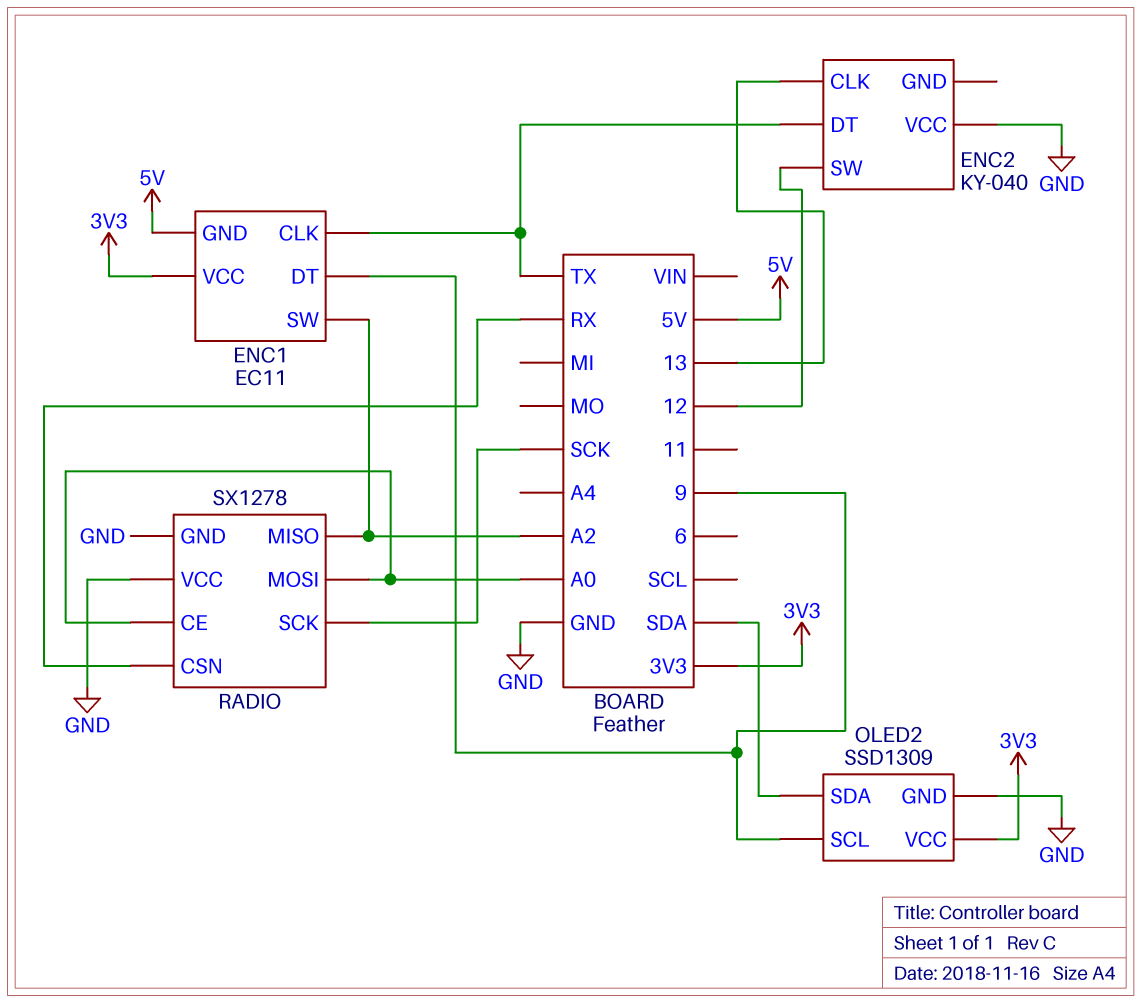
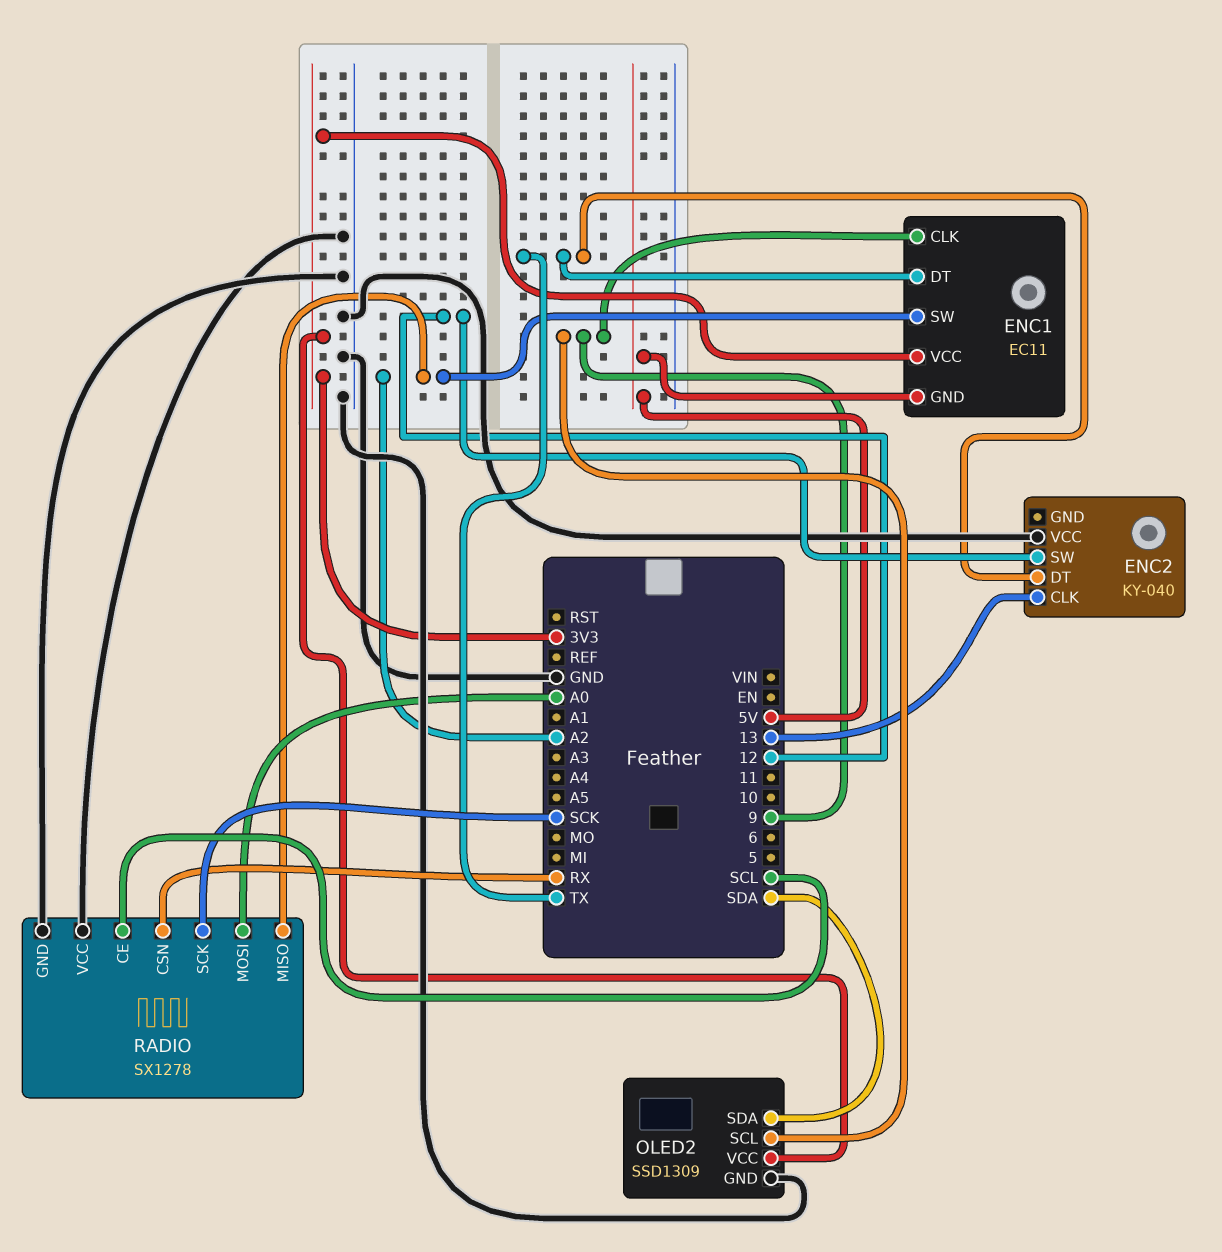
ENC1 pin CLK: TX -> 9
ENC1 pin DT: 9 -> TX
RADIO pin CE: A0 -> SCL

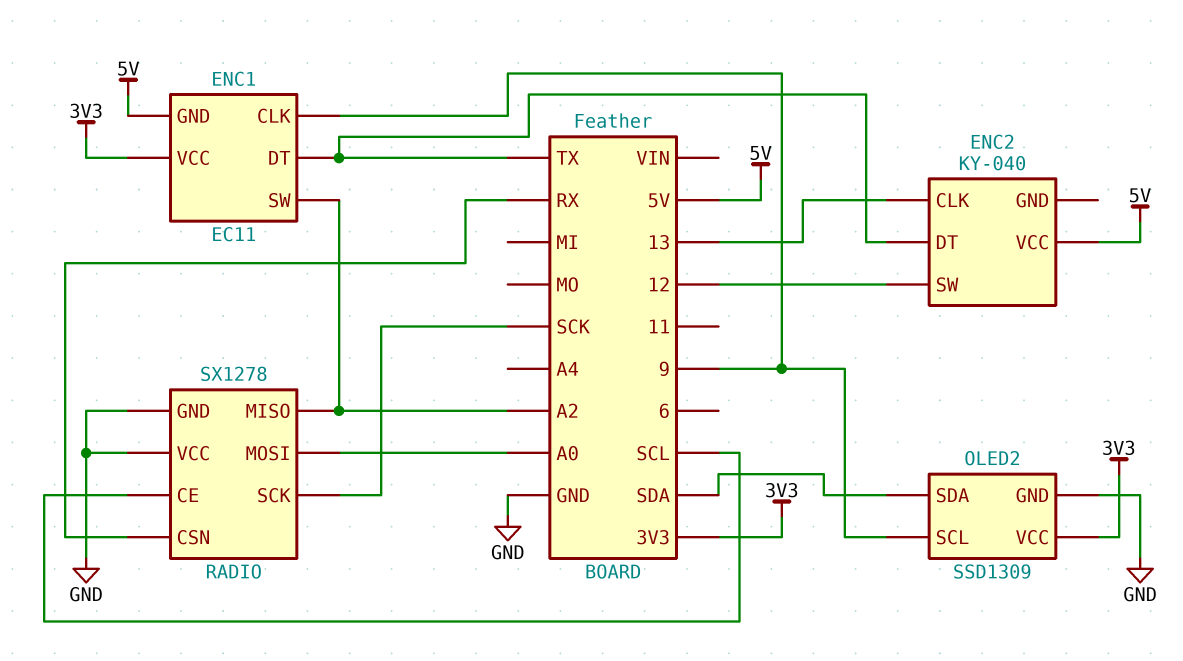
ENC2 pin VCC: GND -> 5V

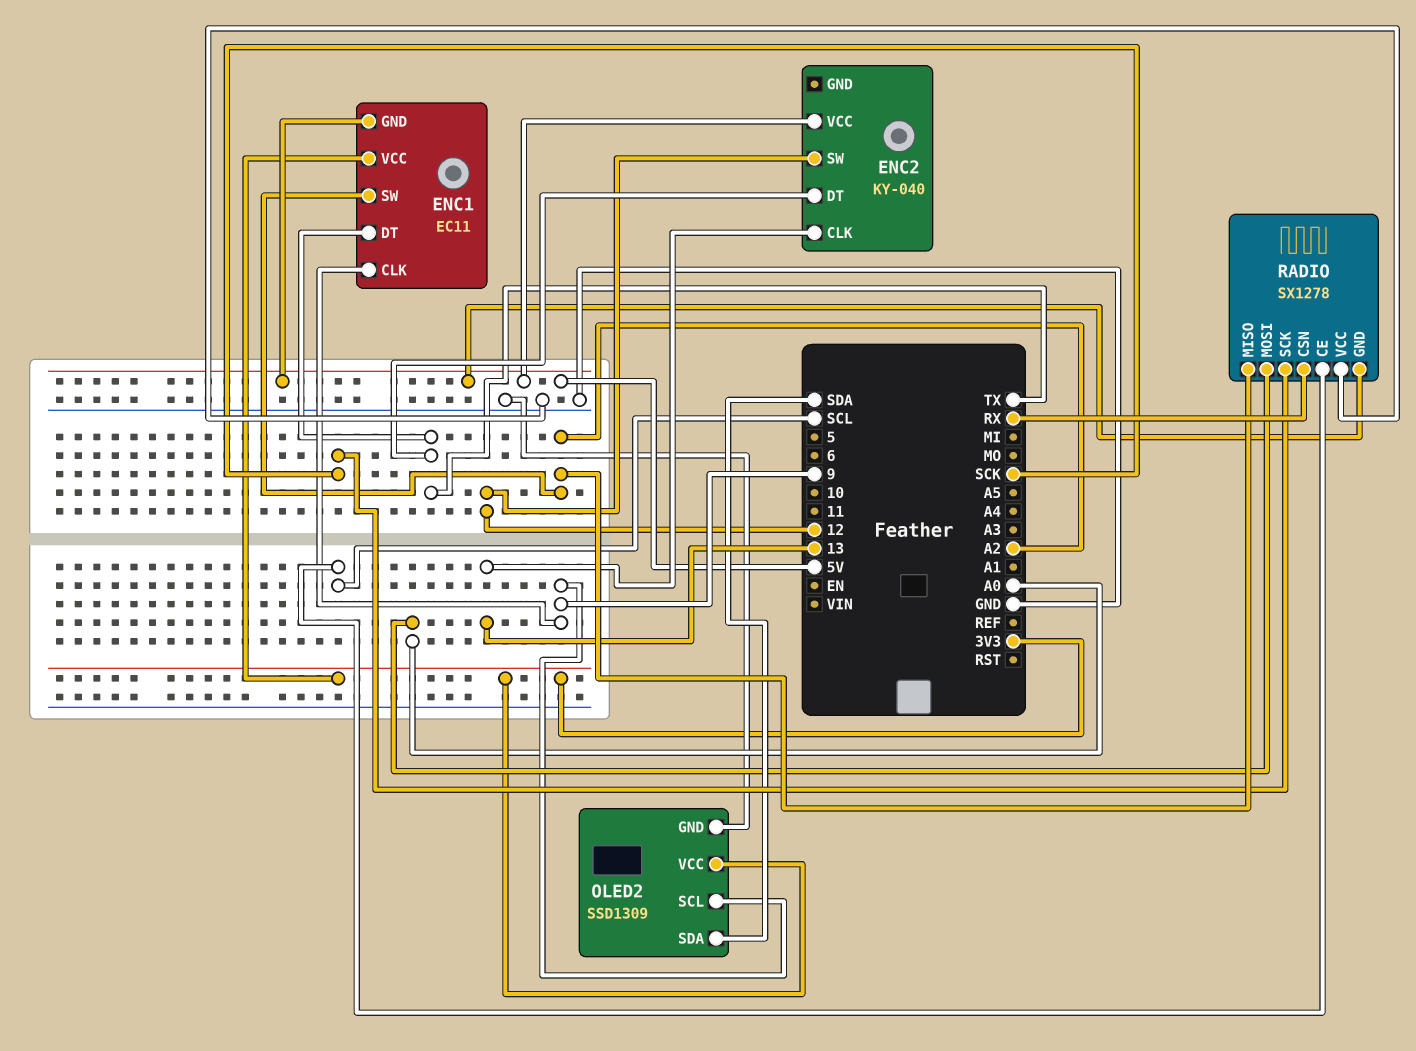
RADIO pin GND: GND -> 5V

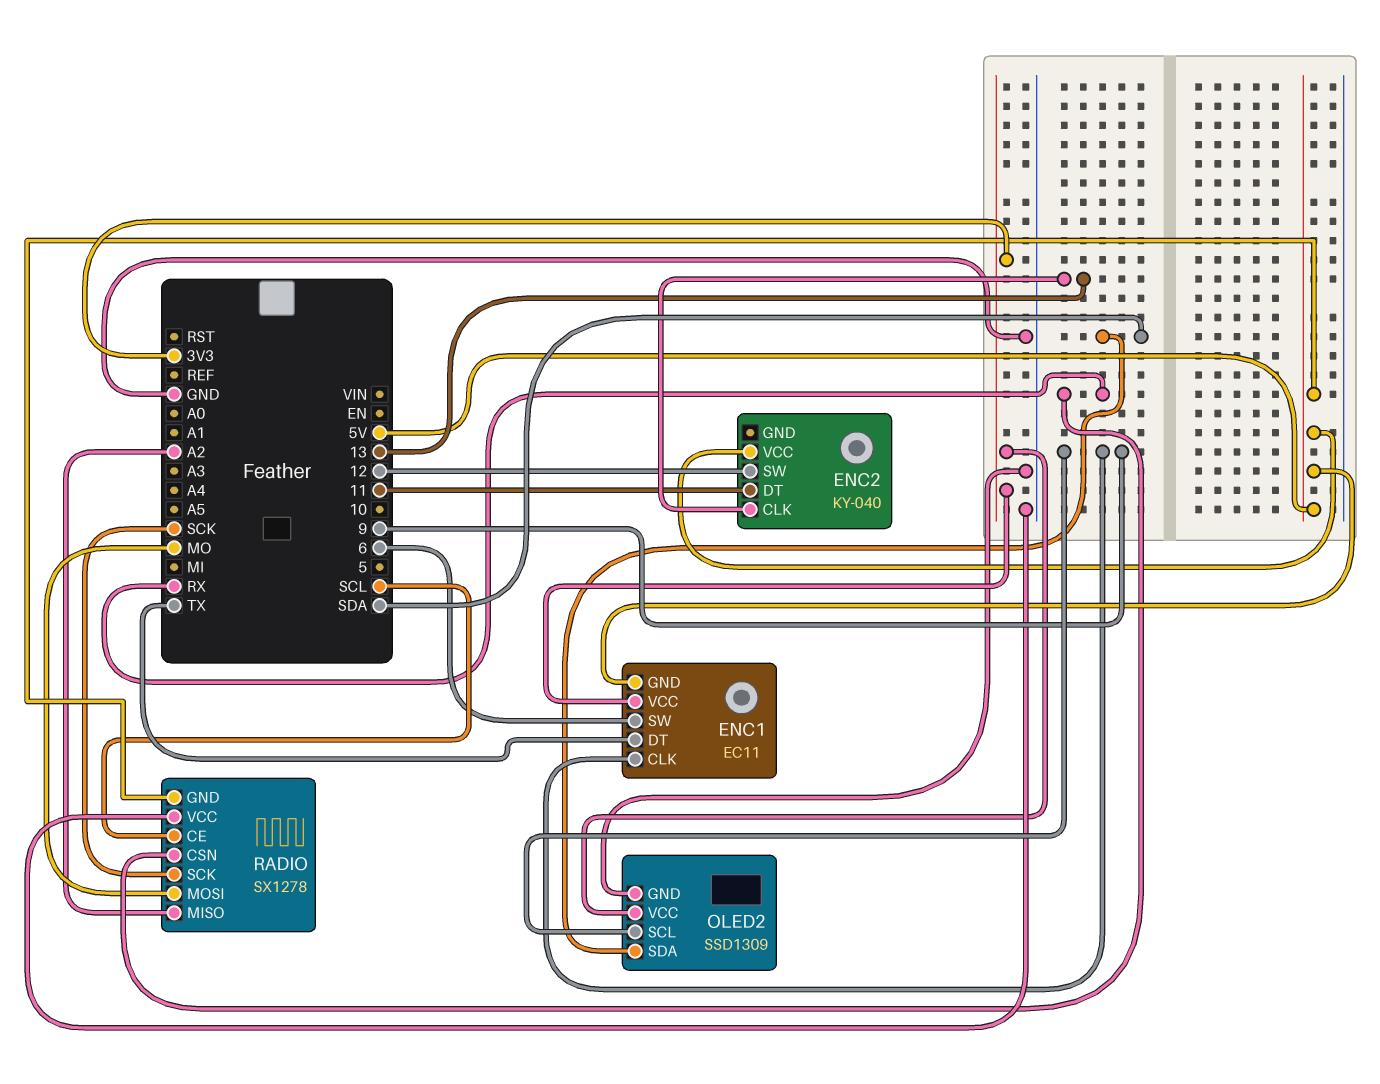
ENC1 pin SW: A2 -> 6
ENC2 pin DT: TX -> 11
RADIO pin MOSI: A0 -> MO

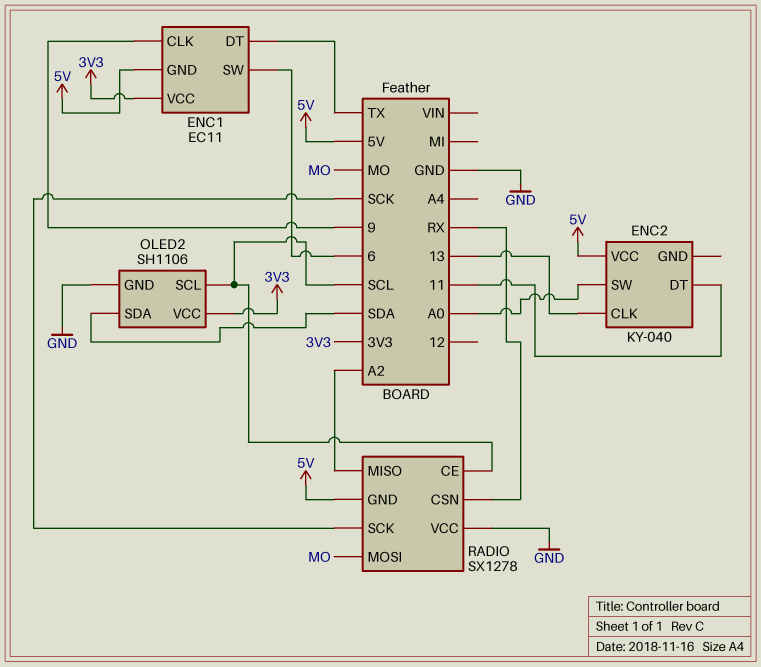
ENC2 pin SW: 12 -> A0
OLED2: SSD1309 -> SH1106
OLED2 pin SCL: 9 -> SCL

